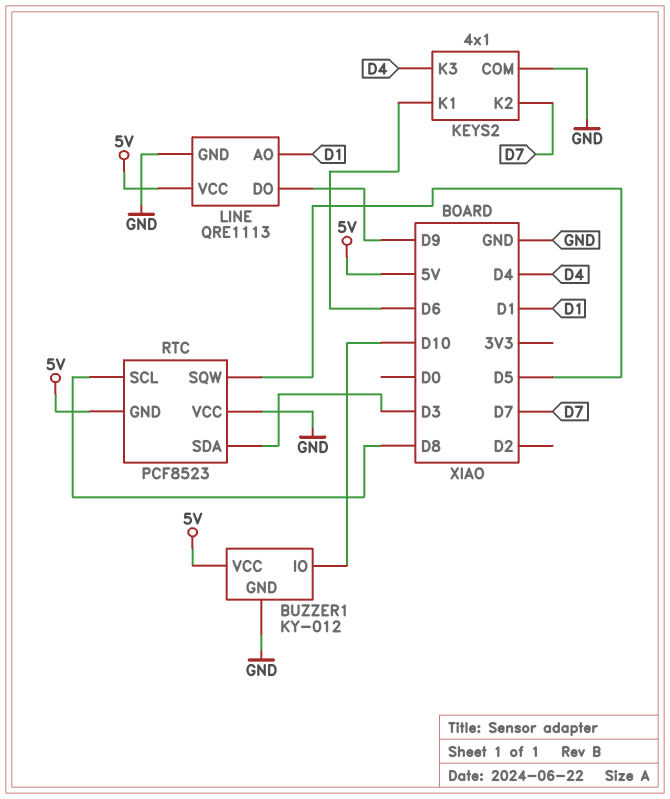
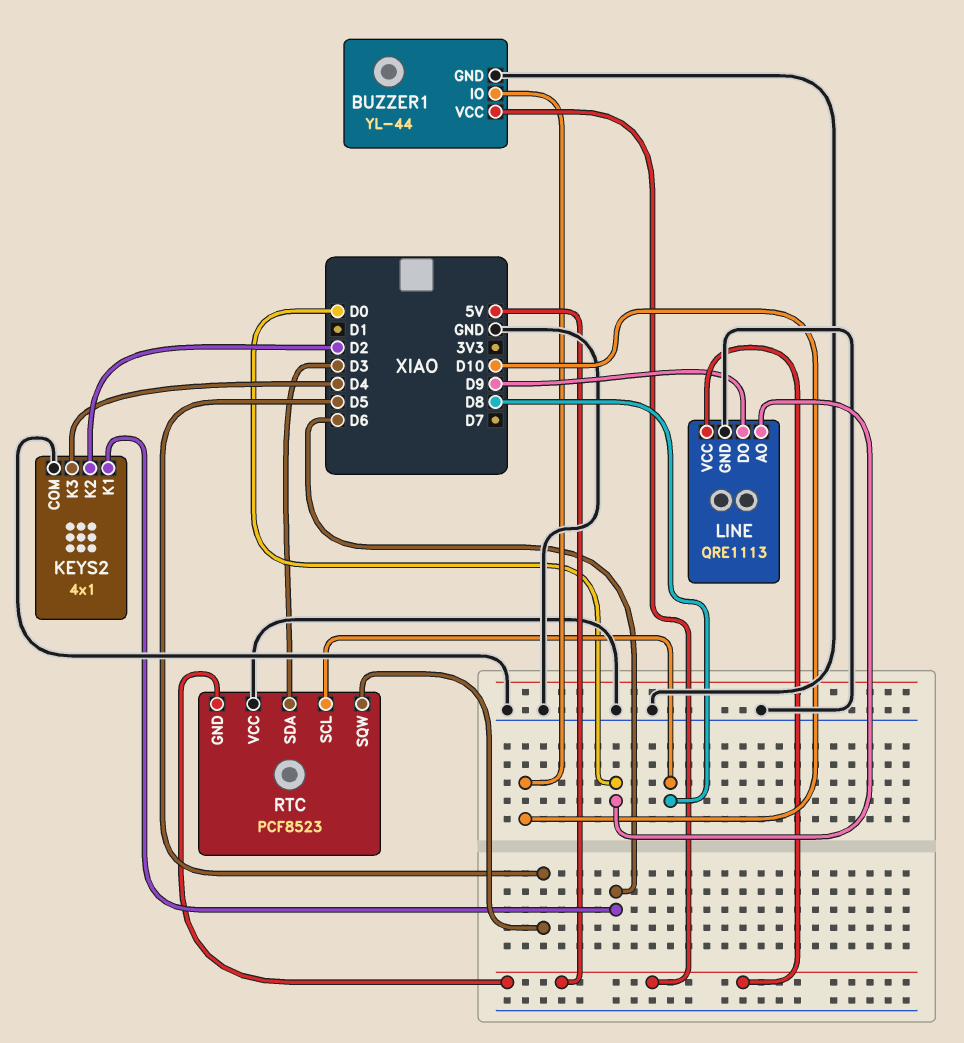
BUZZER1: KY-012 -> YL-44
KEYS2 pin K2: D7 -> D2
LINE pin AO: D1 -> D0

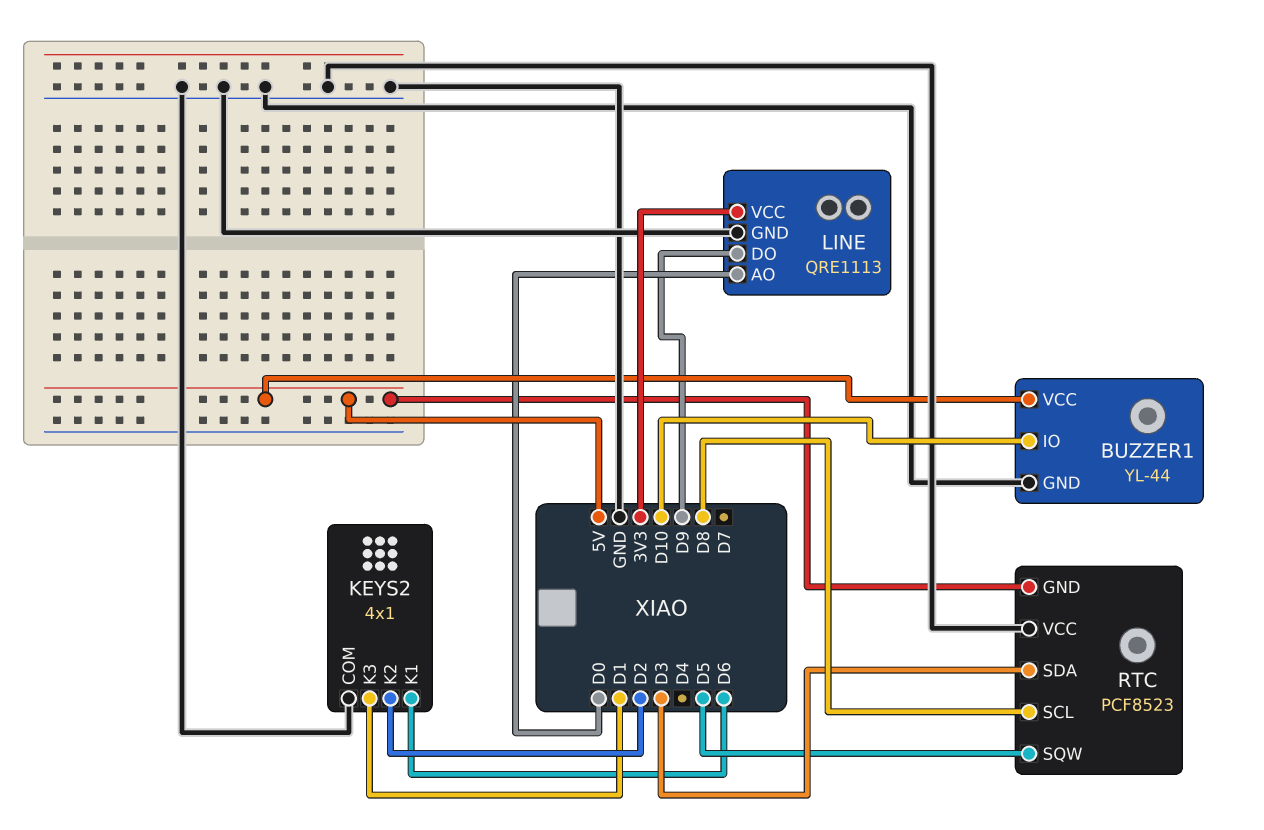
KEYS2 pin K3: D4 -> D1
LINE pin VCC: 5V -> 3V3

